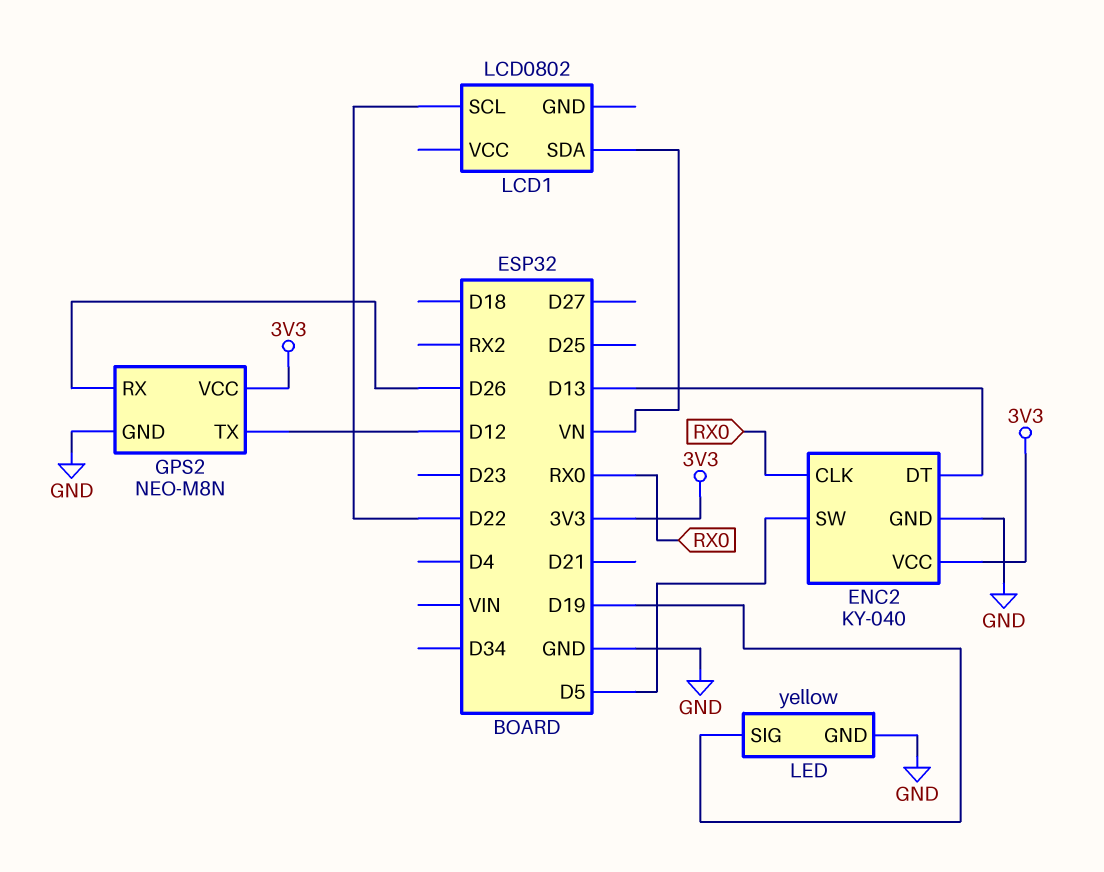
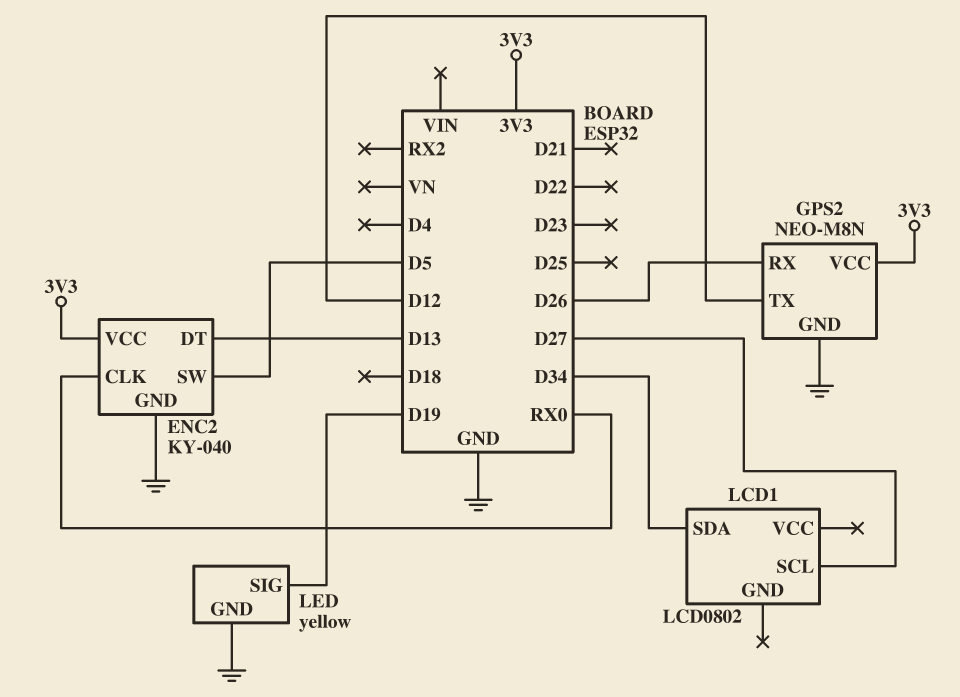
LCD1 pin SCL: D22 -> D27
LCD1 pin SDA: VN -> D34

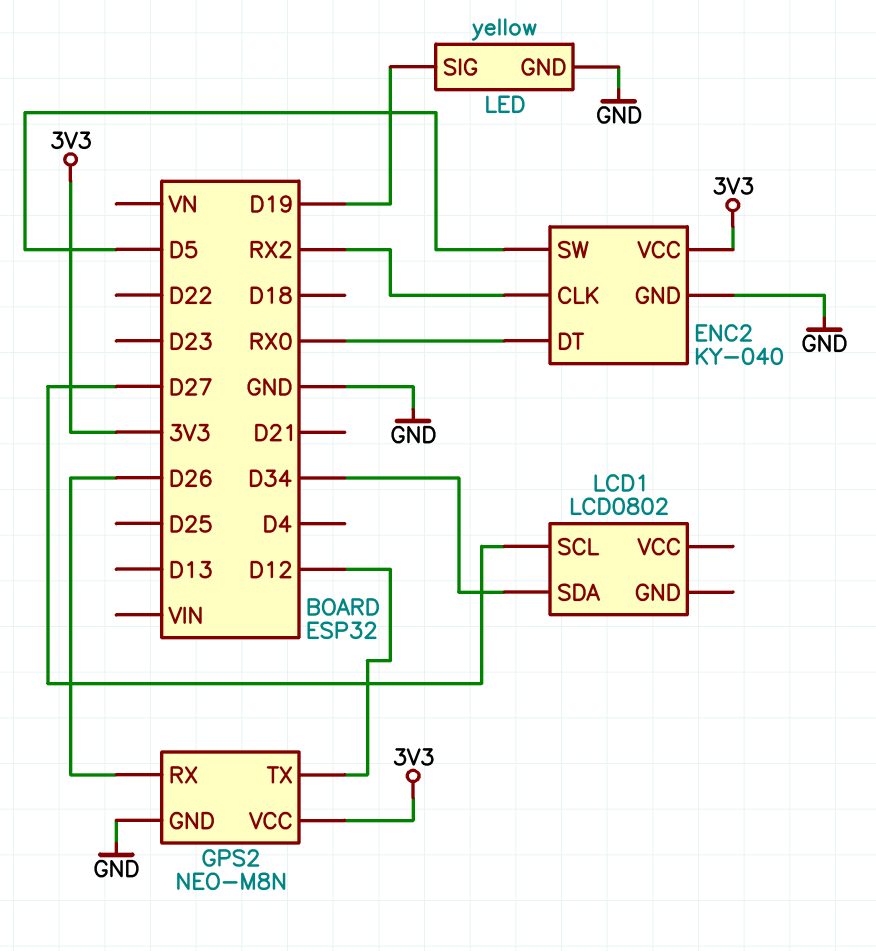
ENC2 pin CLK: RX0 -> RX2
ENC2 pin DT: D13 -> RX0

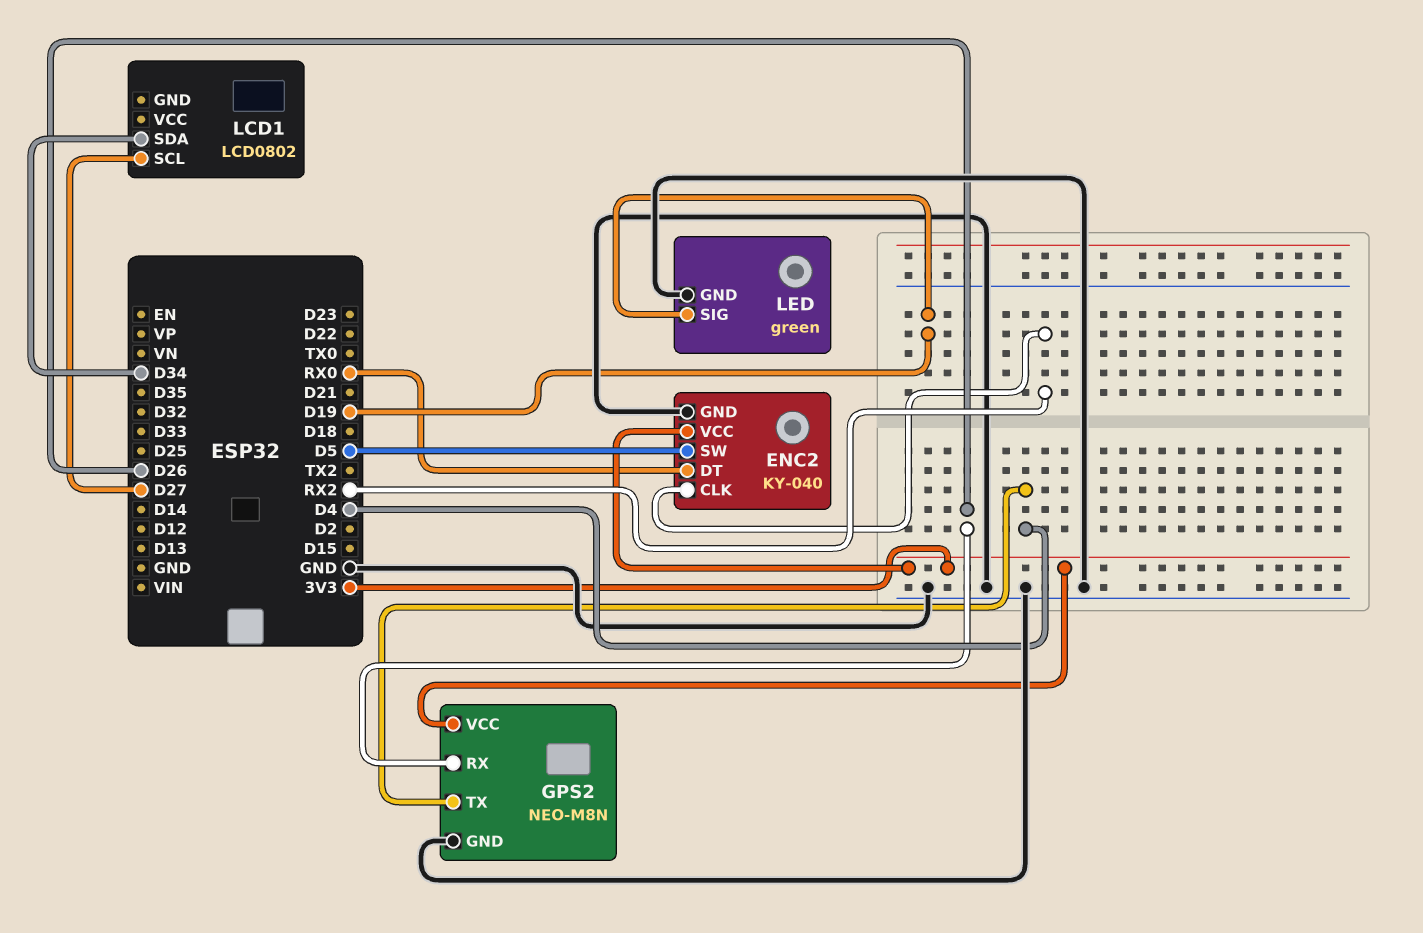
GPS2 pin TX: D12 -> D4
LED: yellow -> green

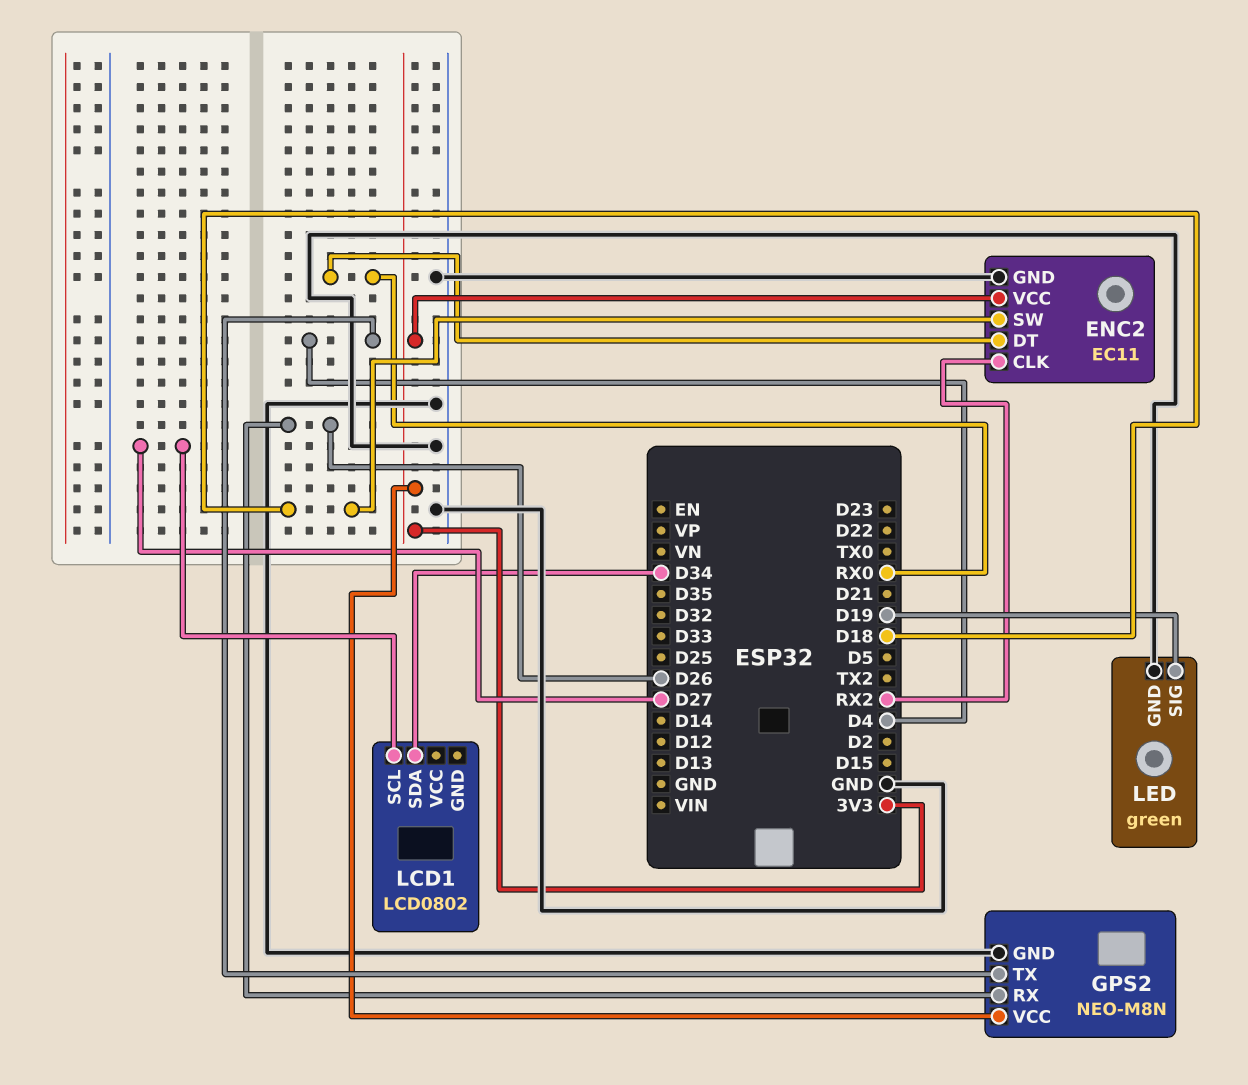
ENC2: KY-040 -> EC11
ENC2 pin SW: D5 -> D18

